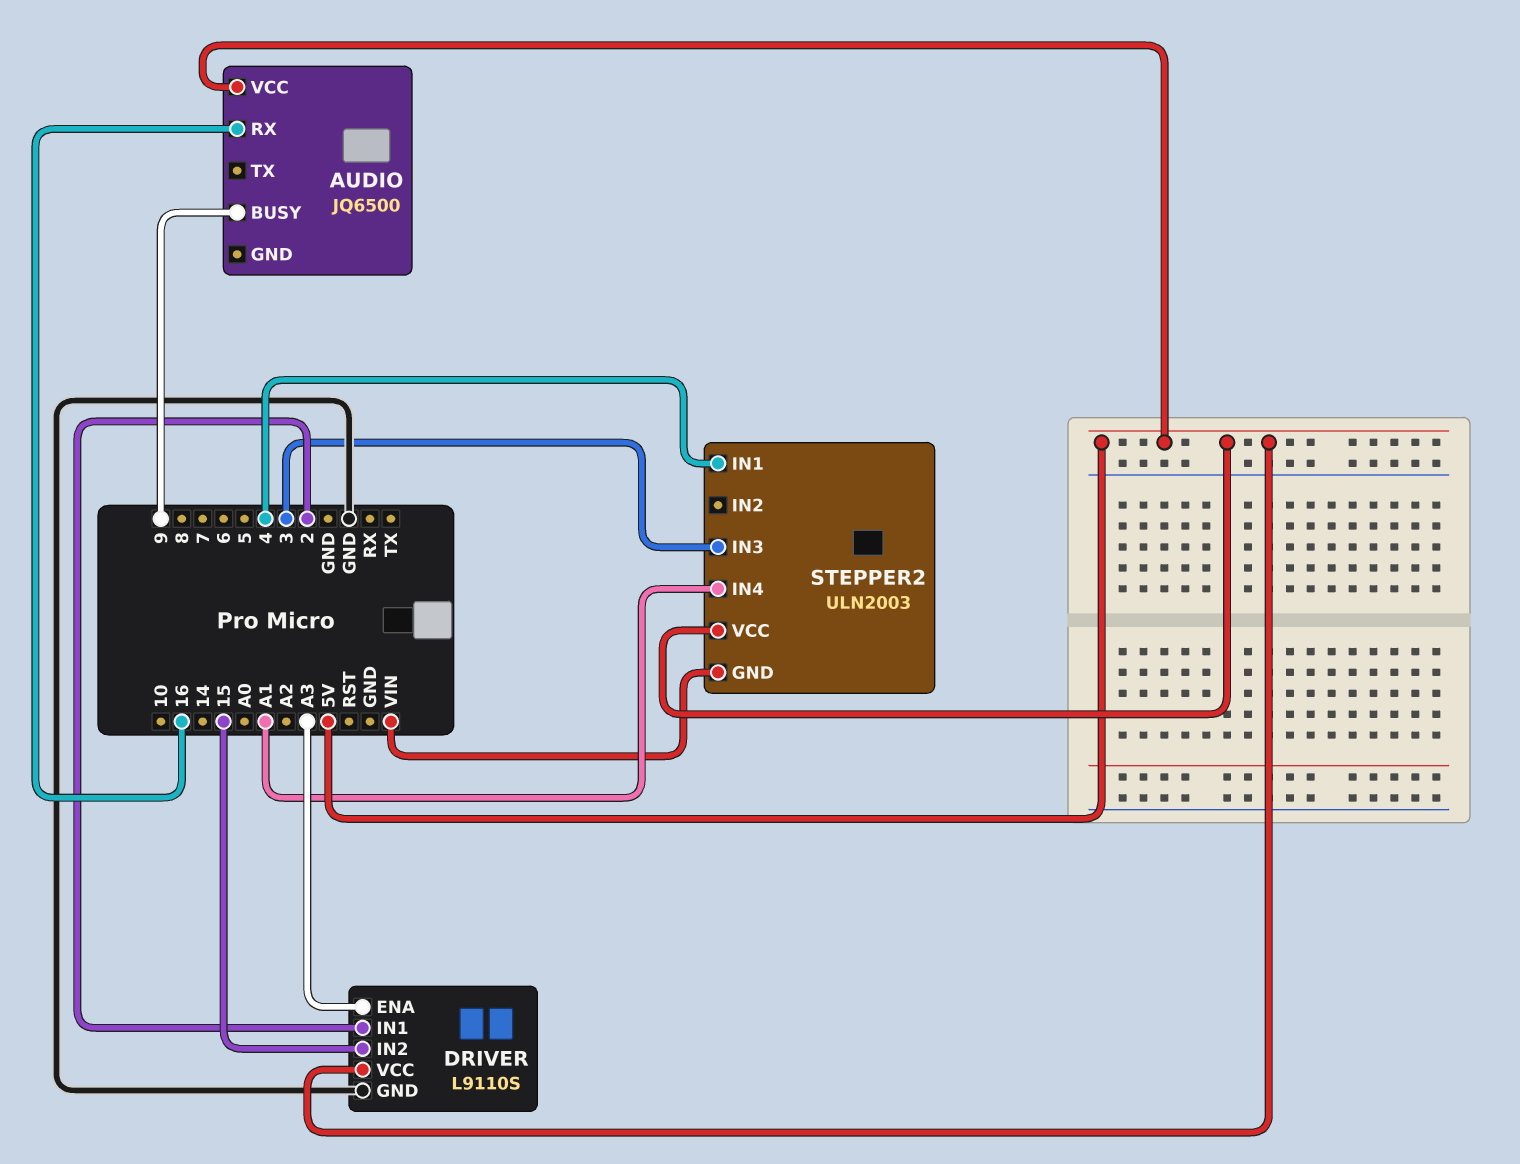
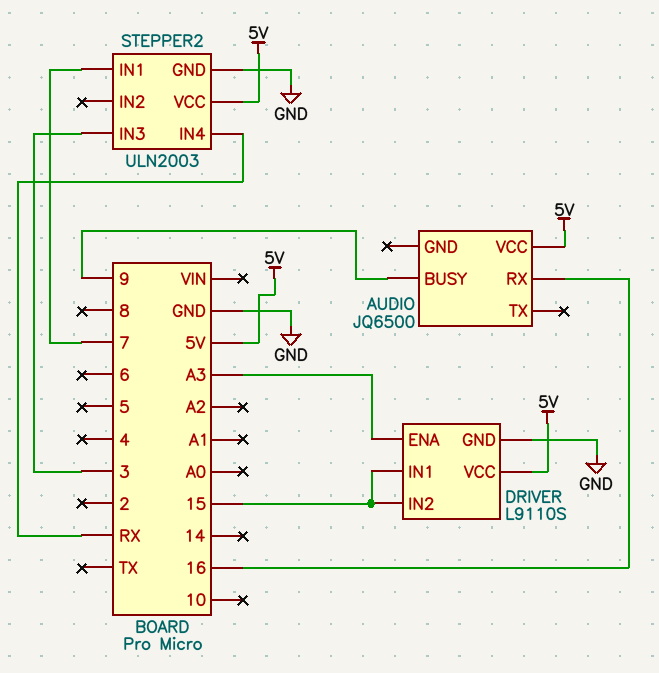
DRIVER pin IN1: 2 -> 15
STEPPER2 pin GND: VIN -> GND
STEPPER2 pin IN1: 4 -> 7
STEPPER2 pin IN4: A1 -> RX

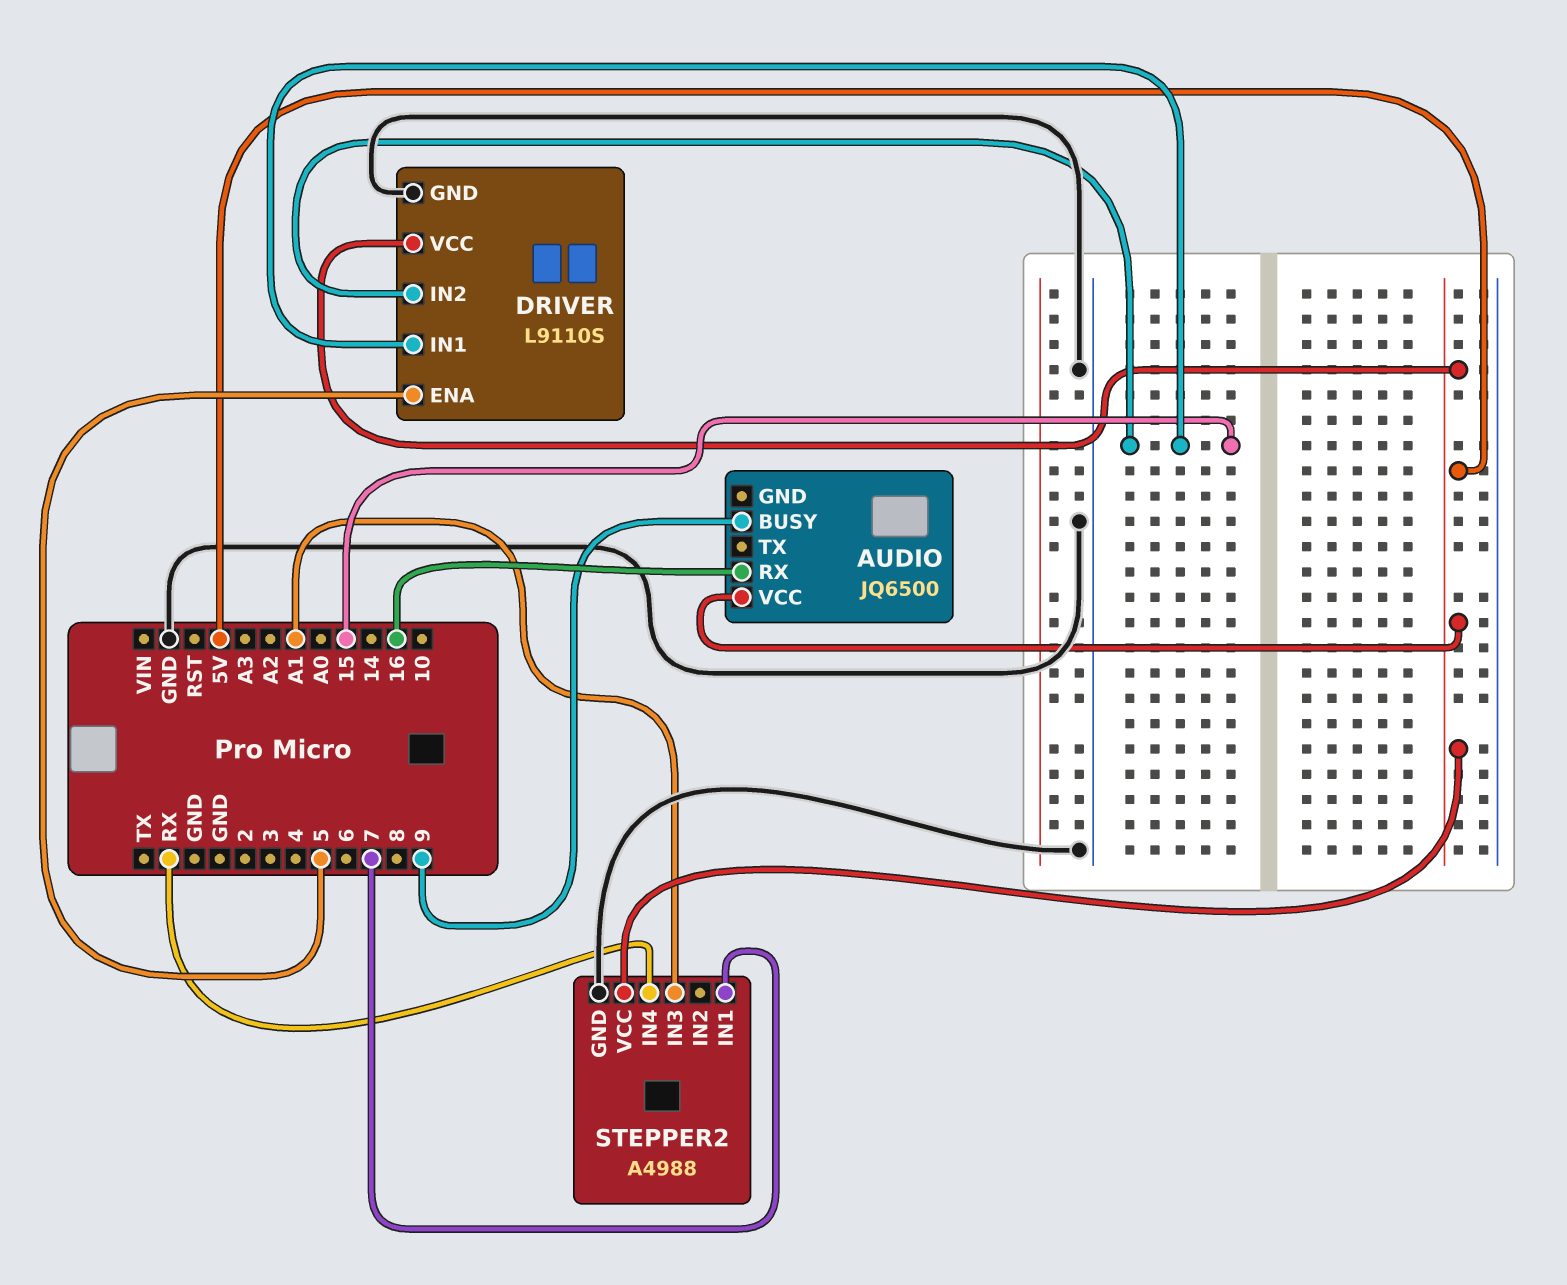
DRIVER pin ENA: A3 -> 5
STEPPER2: ULN2003 -> A4988
STEPPER2 pin IN3: 3 -> A1

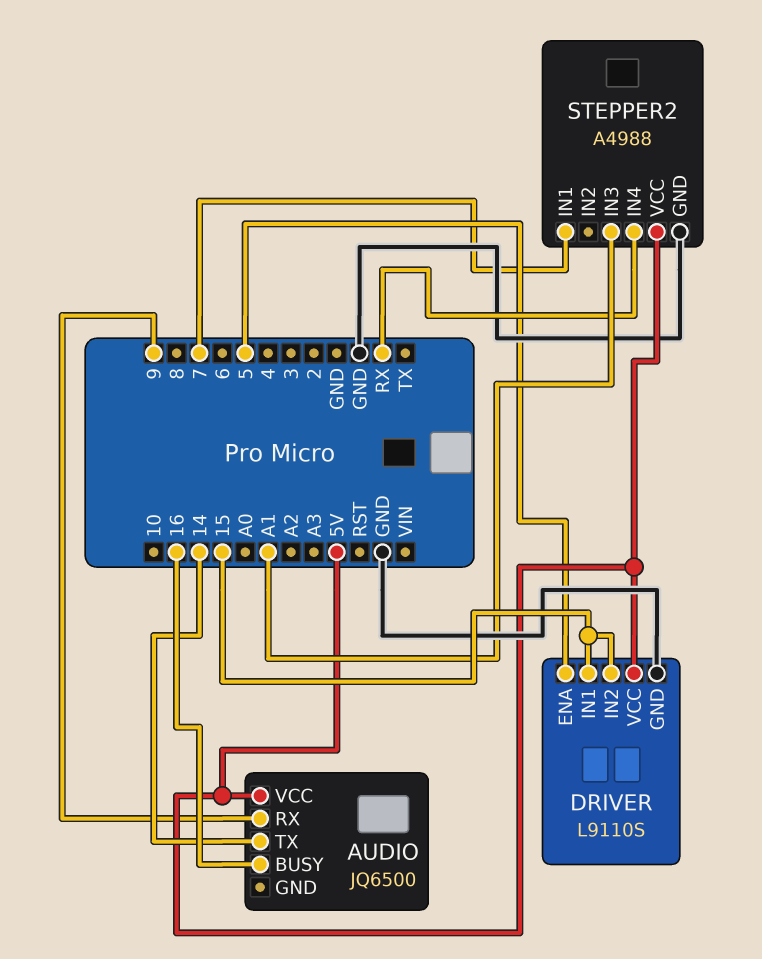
AUDIO pin BUSY: 9 -> 16
AUDIO pin RX: 16 -> 9
AUDIO pin TX: none -> 14

